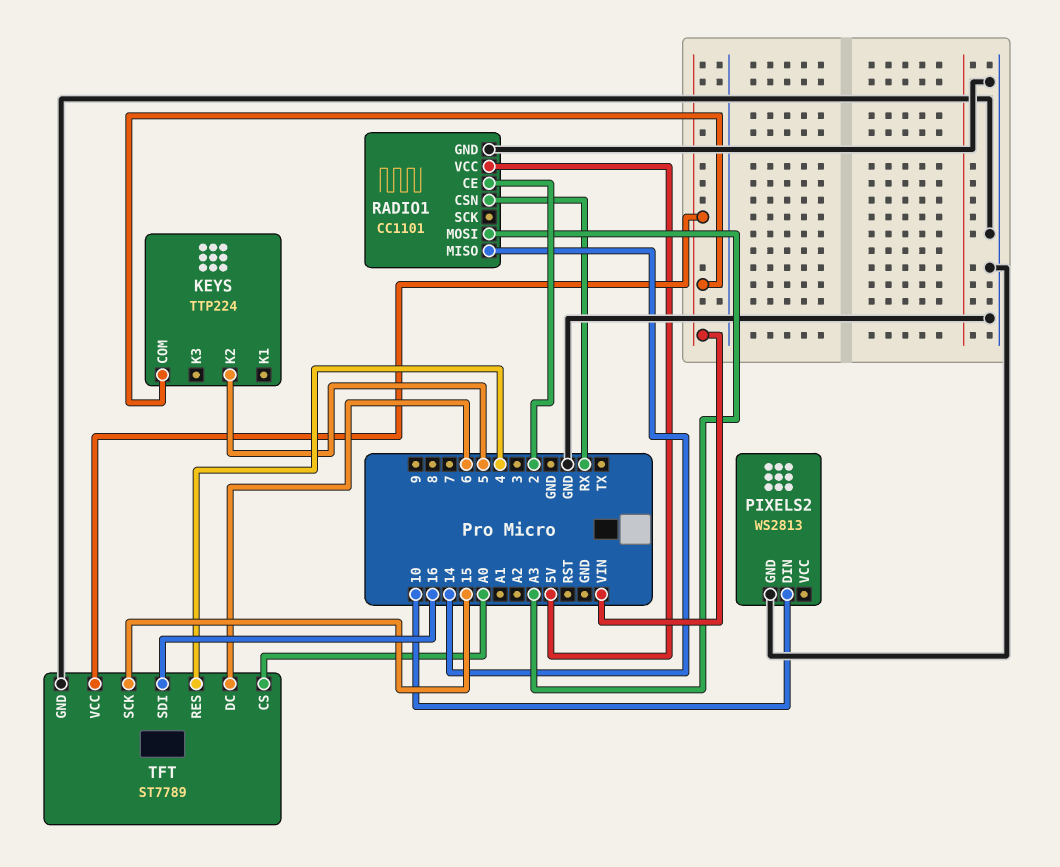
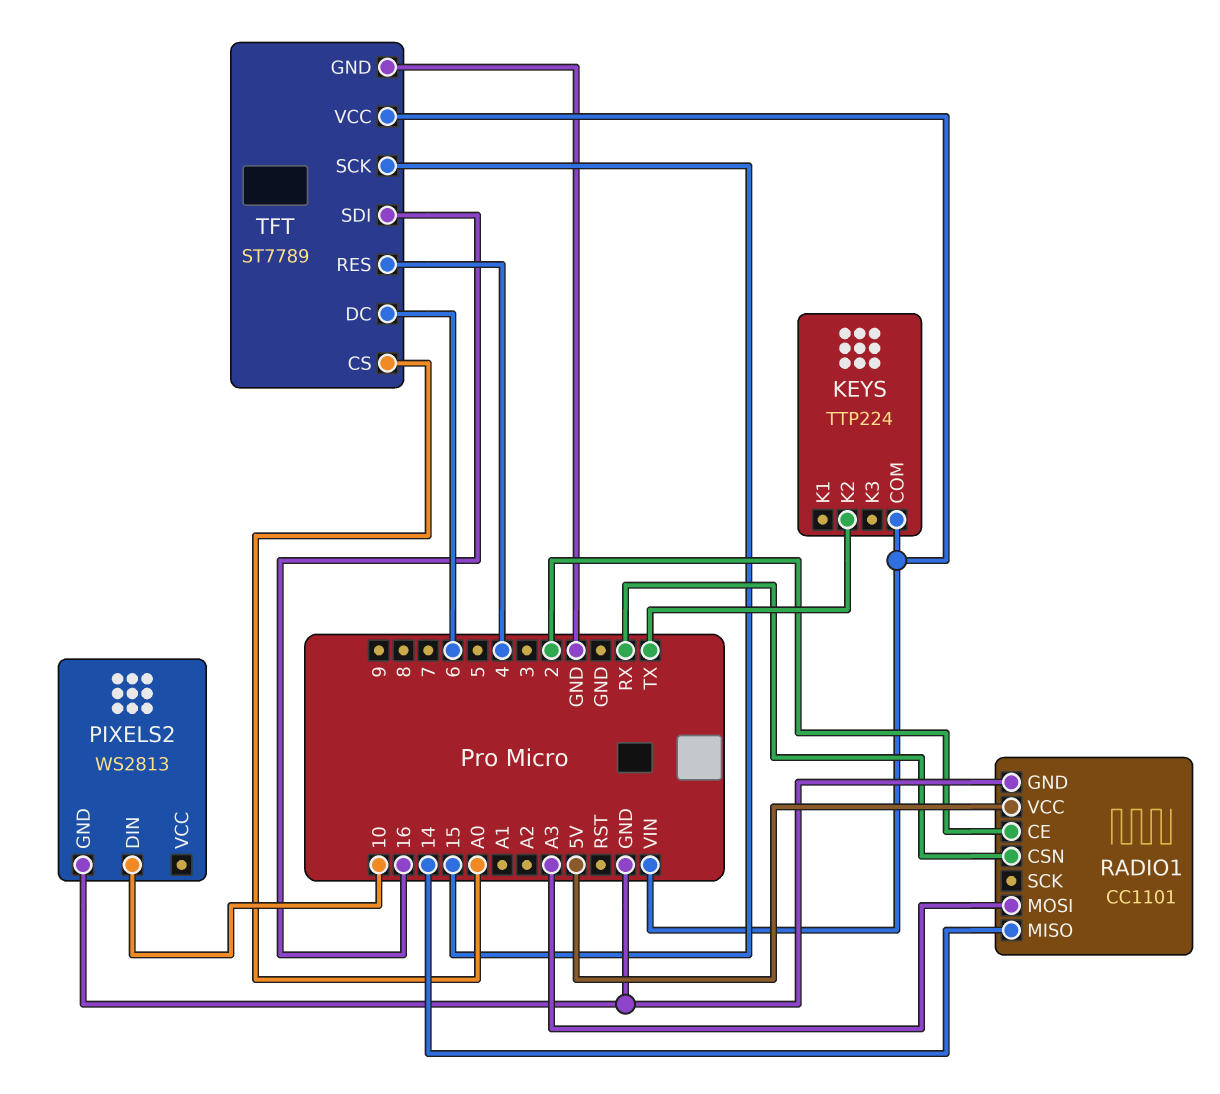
KEYS pin K2: 5 -> TX

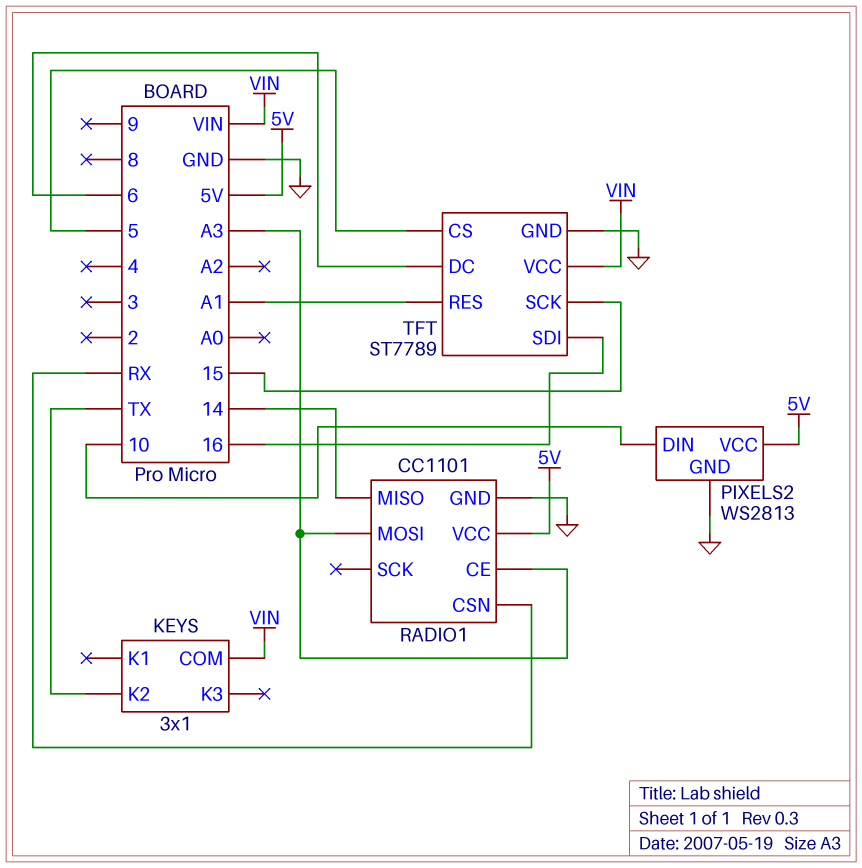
KEYS: TTP224 -> 3x1
PIXELS2 pin VCC: none -> 5V
RADIO1 pin CE: 2 -> A3
TFT pin CS: A0 -> 5
TFT pin RES: 4 -> A1

